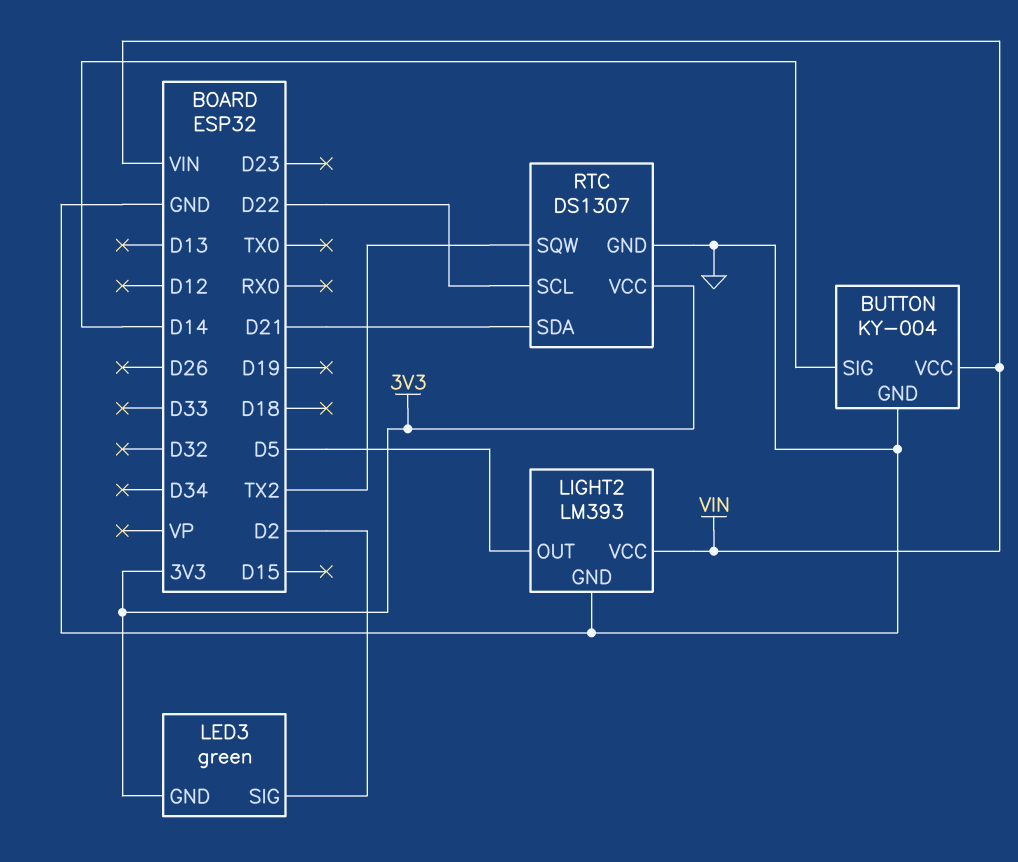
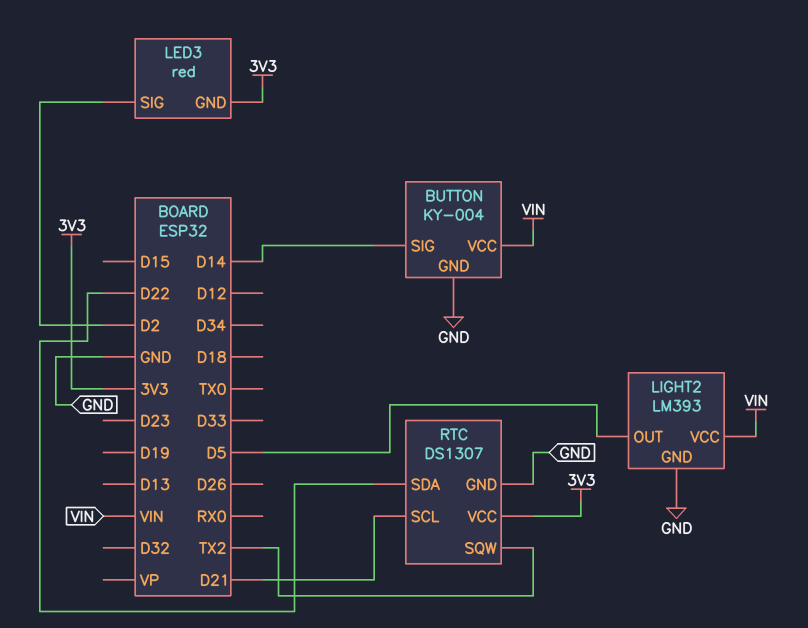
LED3: green -> red
RTC pin SCL: D22 -> D21
RTC pin SDA: D21 -> D22

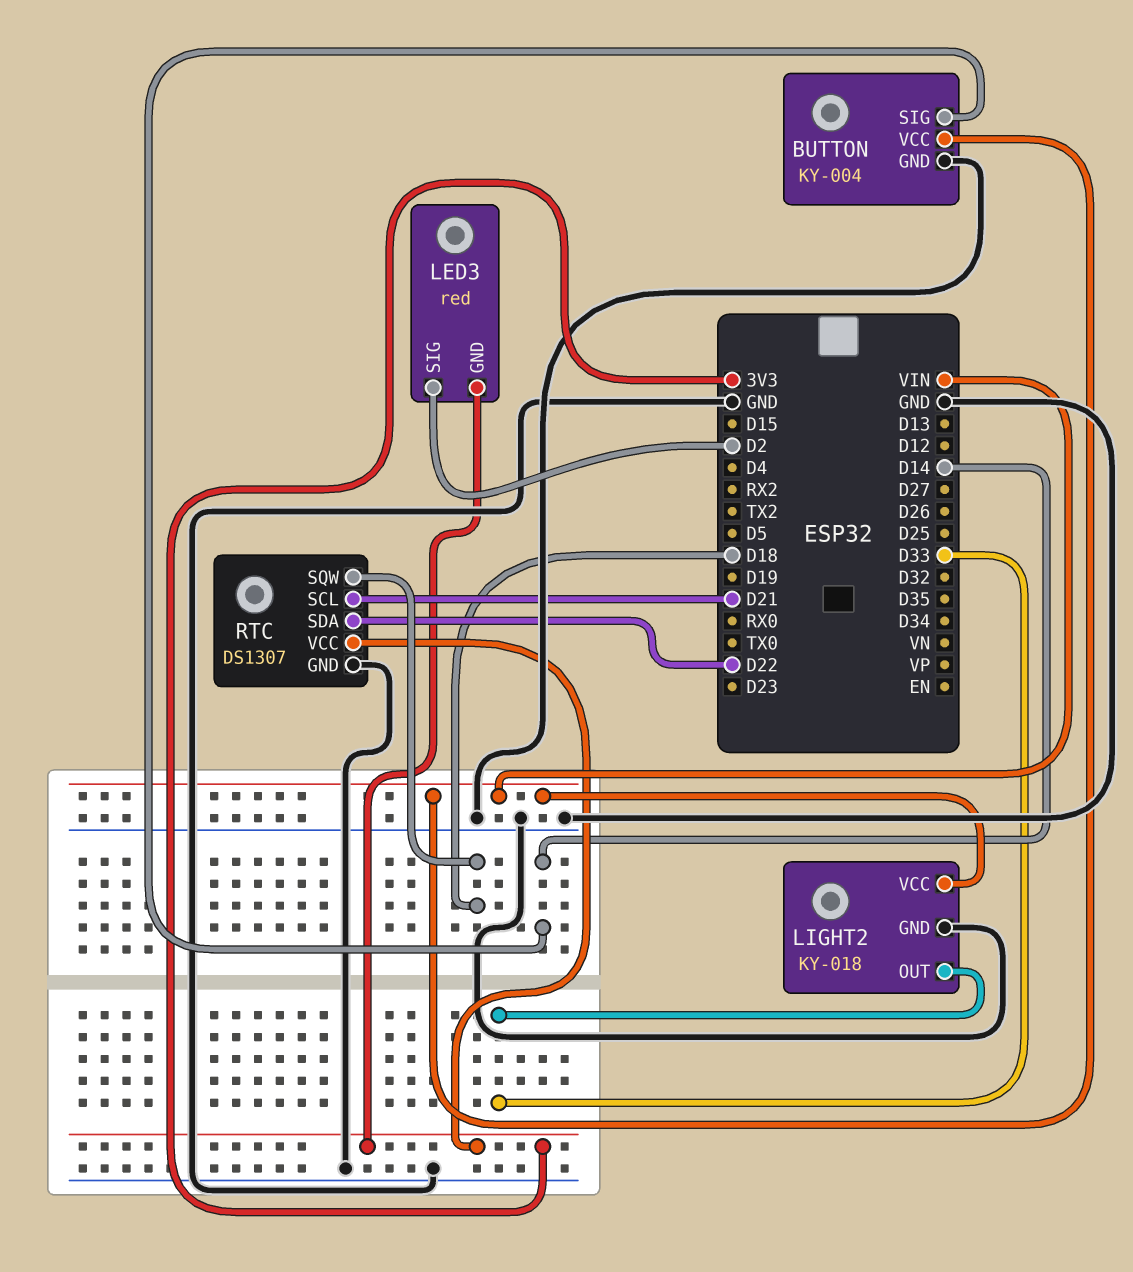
LIGHT2: LM393 -> KY-018
LIGHT2 pin OUT: D5 -> D33
RTC pin SQW: TX2 -> D18

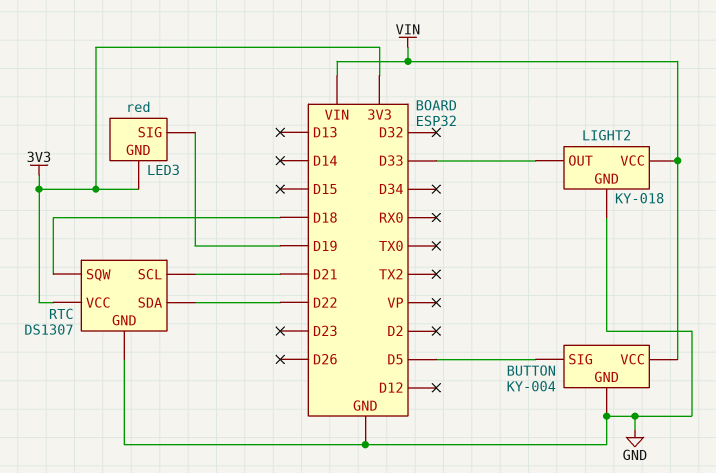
BUTTON pin SIG: D14 -> D5
LED3 pin SIG: D2 -> D19

